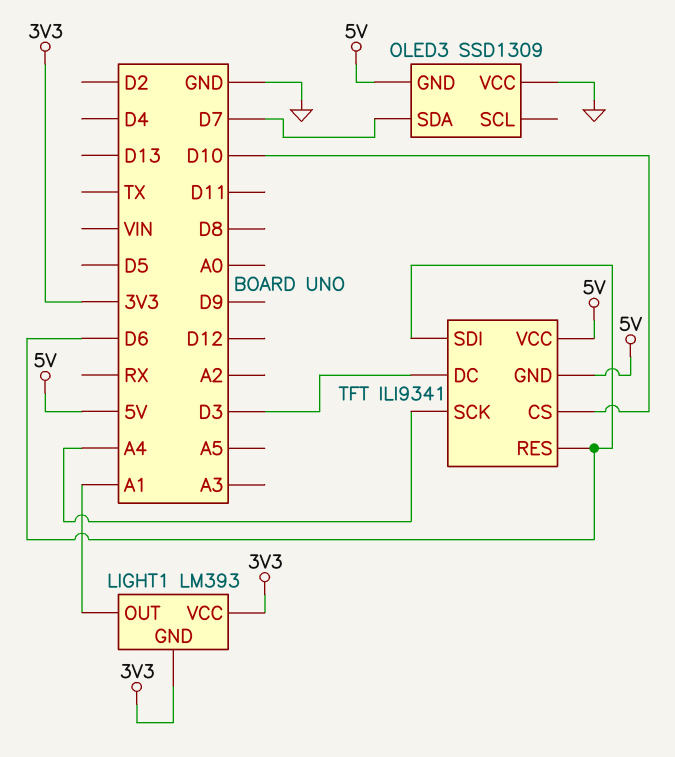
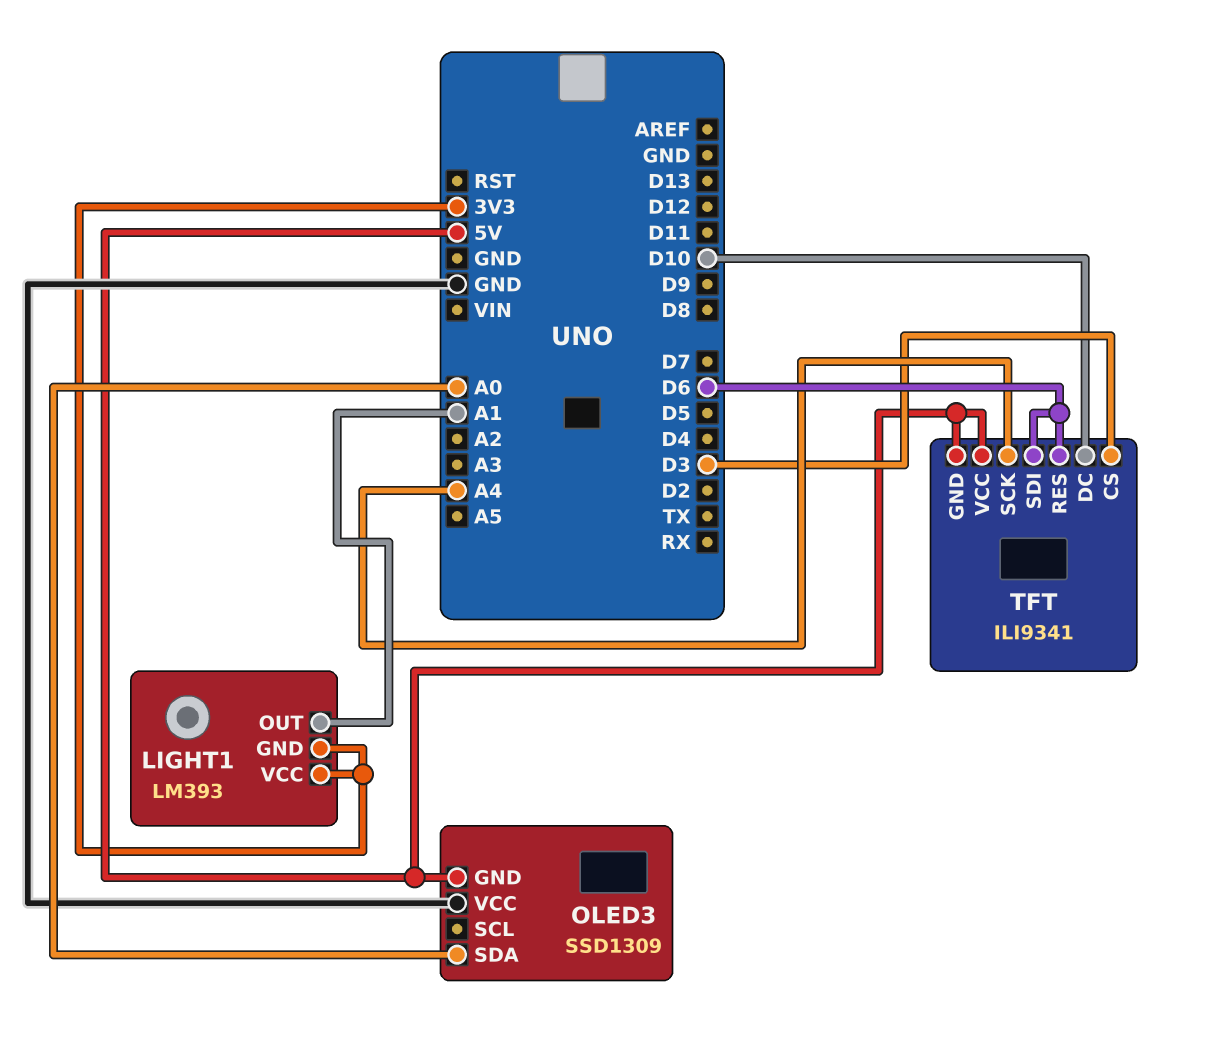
OLED3 pin SDA: D7 -> A0
TFT pin CS: D10 -> D3
TFT pin DC: D3 -> D10

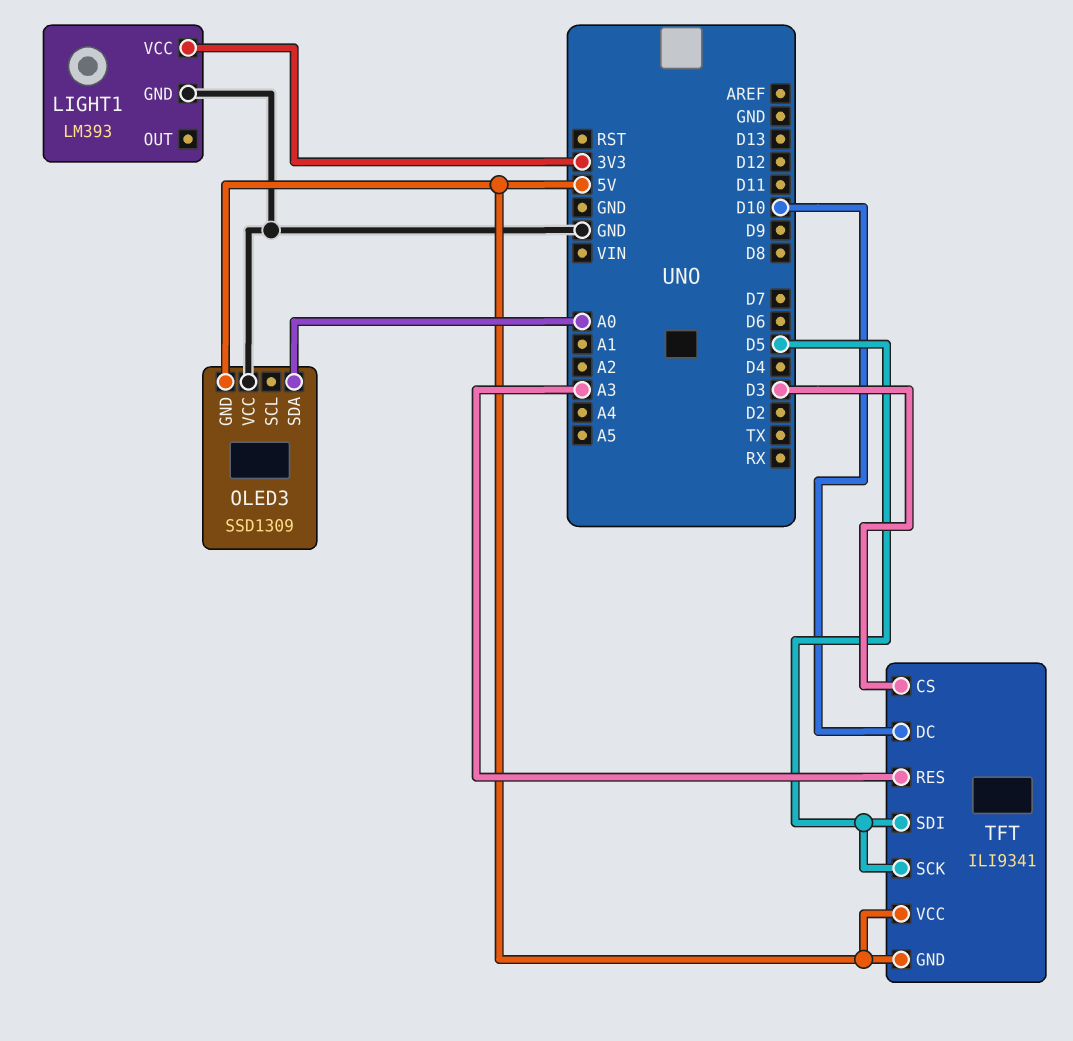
LIGHT1 pin GND: 3V3 -> GND
LIGHT1 pin OUT: A1 -> none
TFT pin RES: D6 -> A3
TFT pin SCK: A4 -> D5
TFT pin SDI: D6 -> D5

